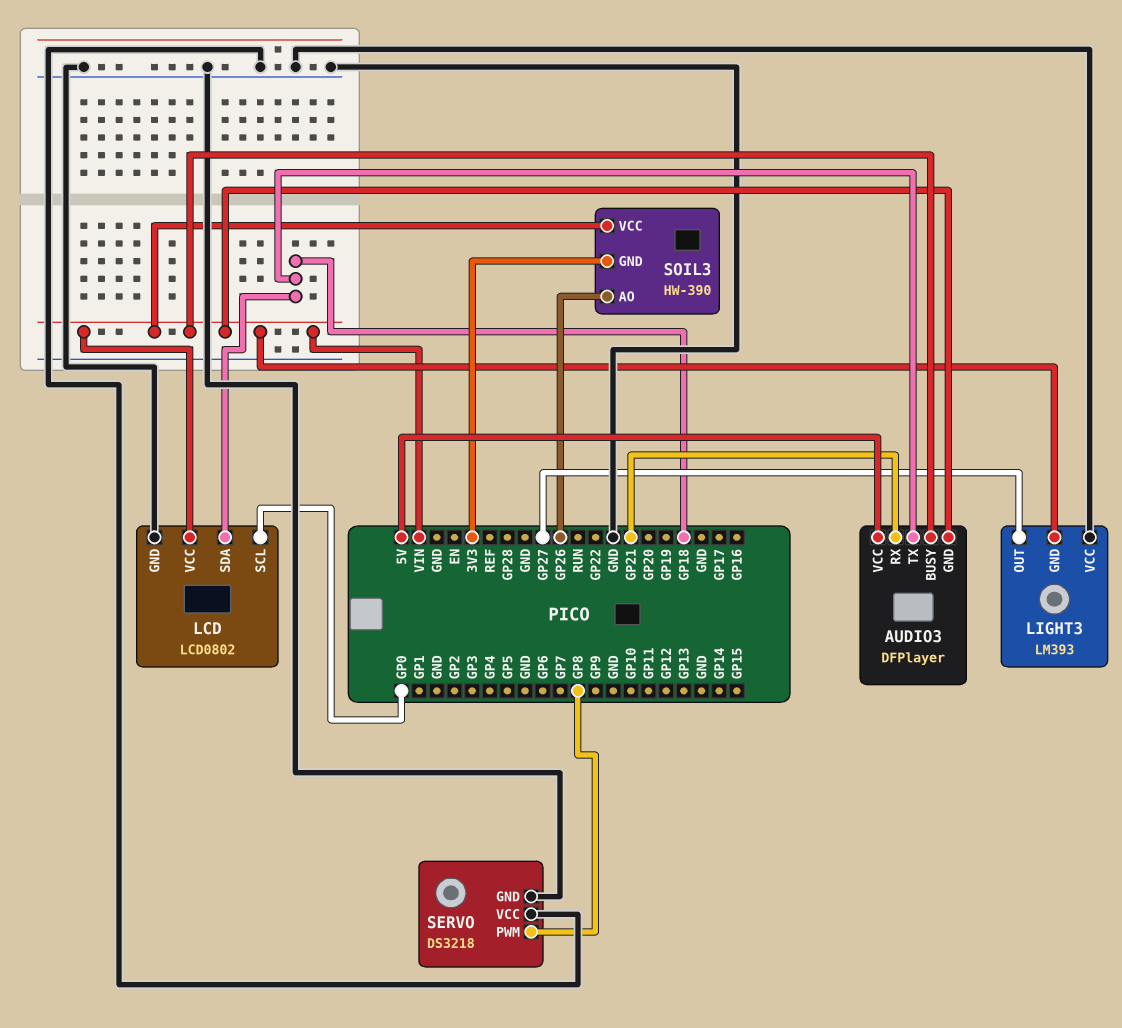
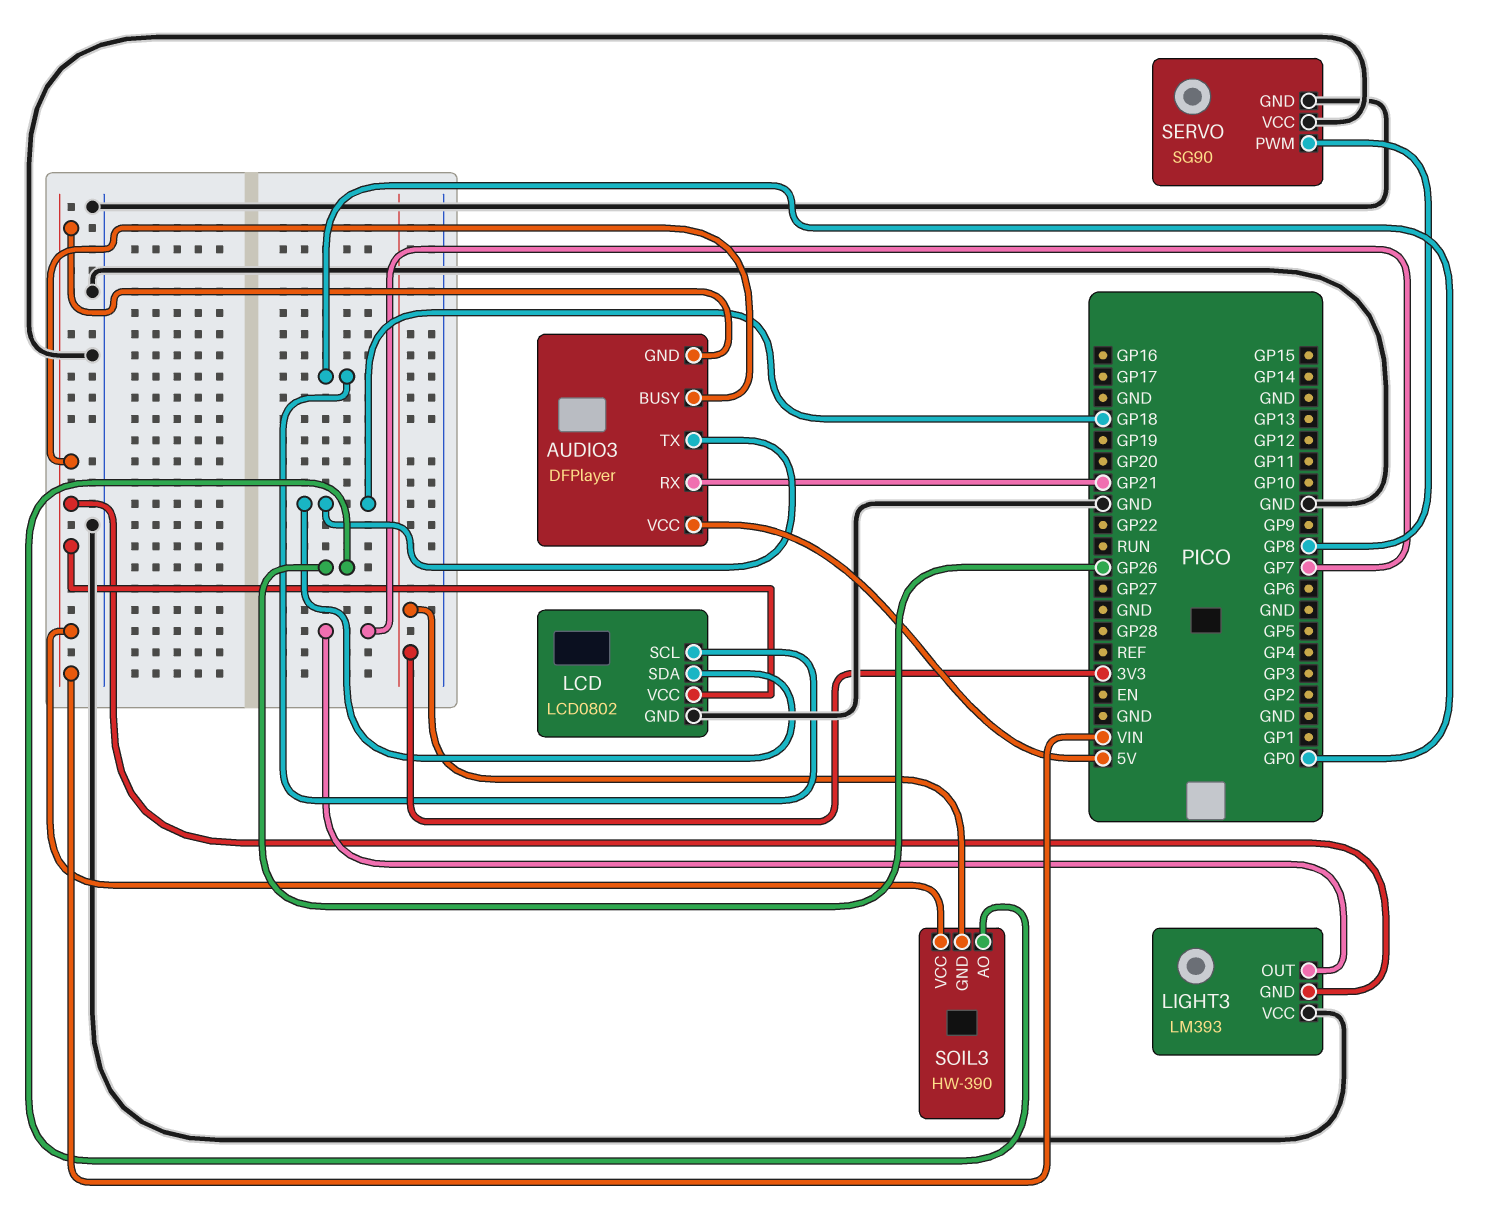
LIGHT3 pin OUT: GP27 -> GP7
SERVO: DS3218 -> SG90

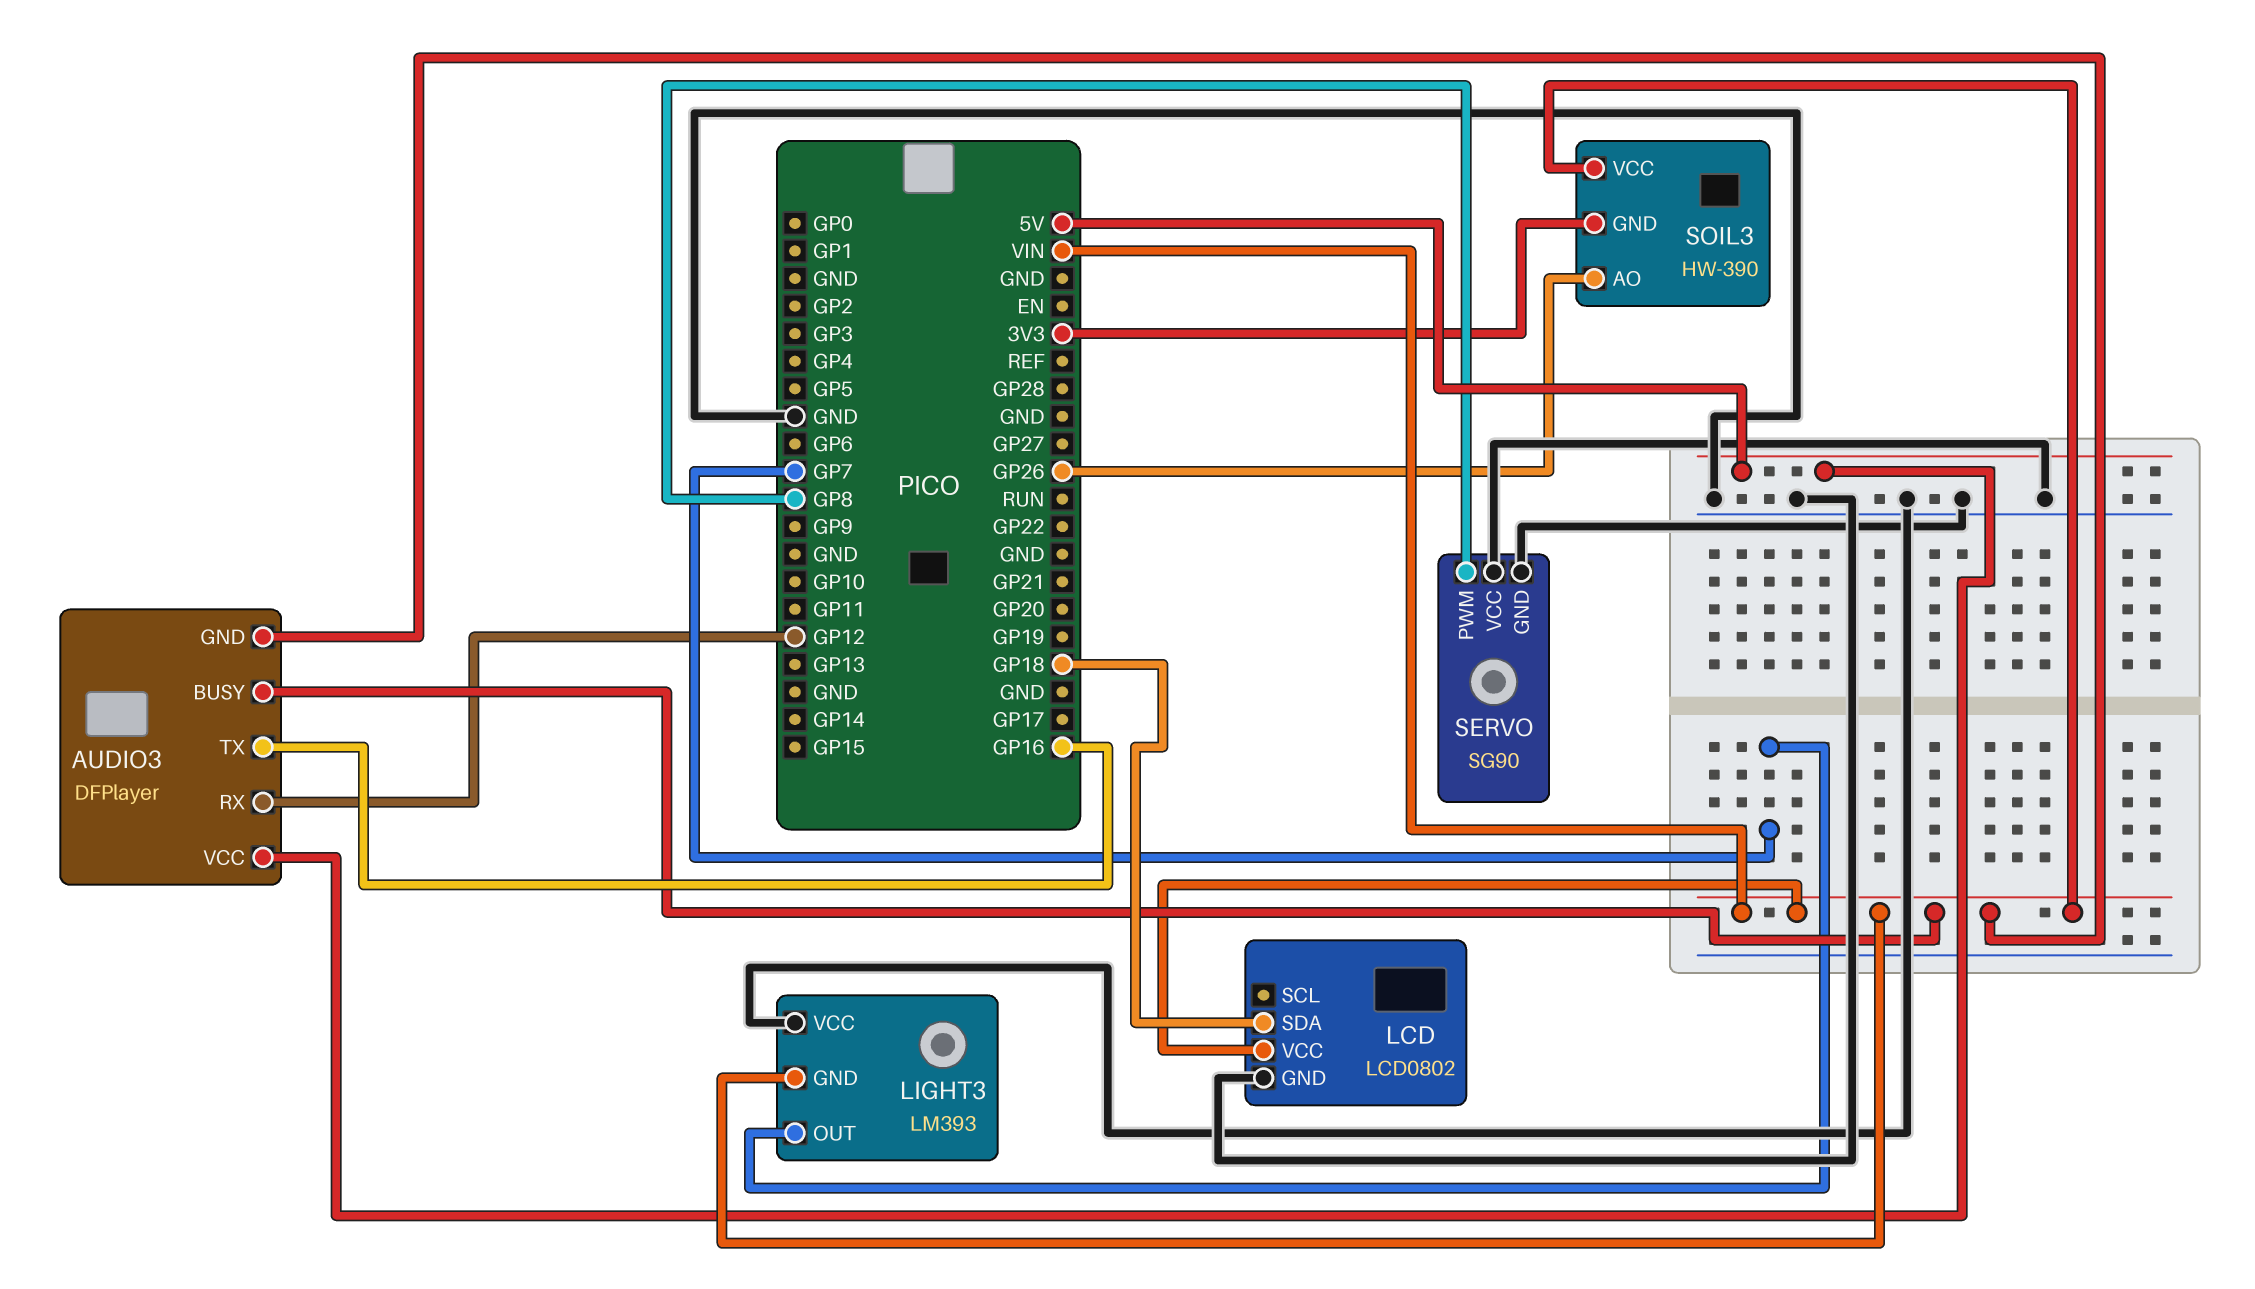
AUDIO3 pin RX: GP21 -> GP12
AUDIO3 pin TX: GP18 -> GP16
LCD pin SCL: GP0 -> none

